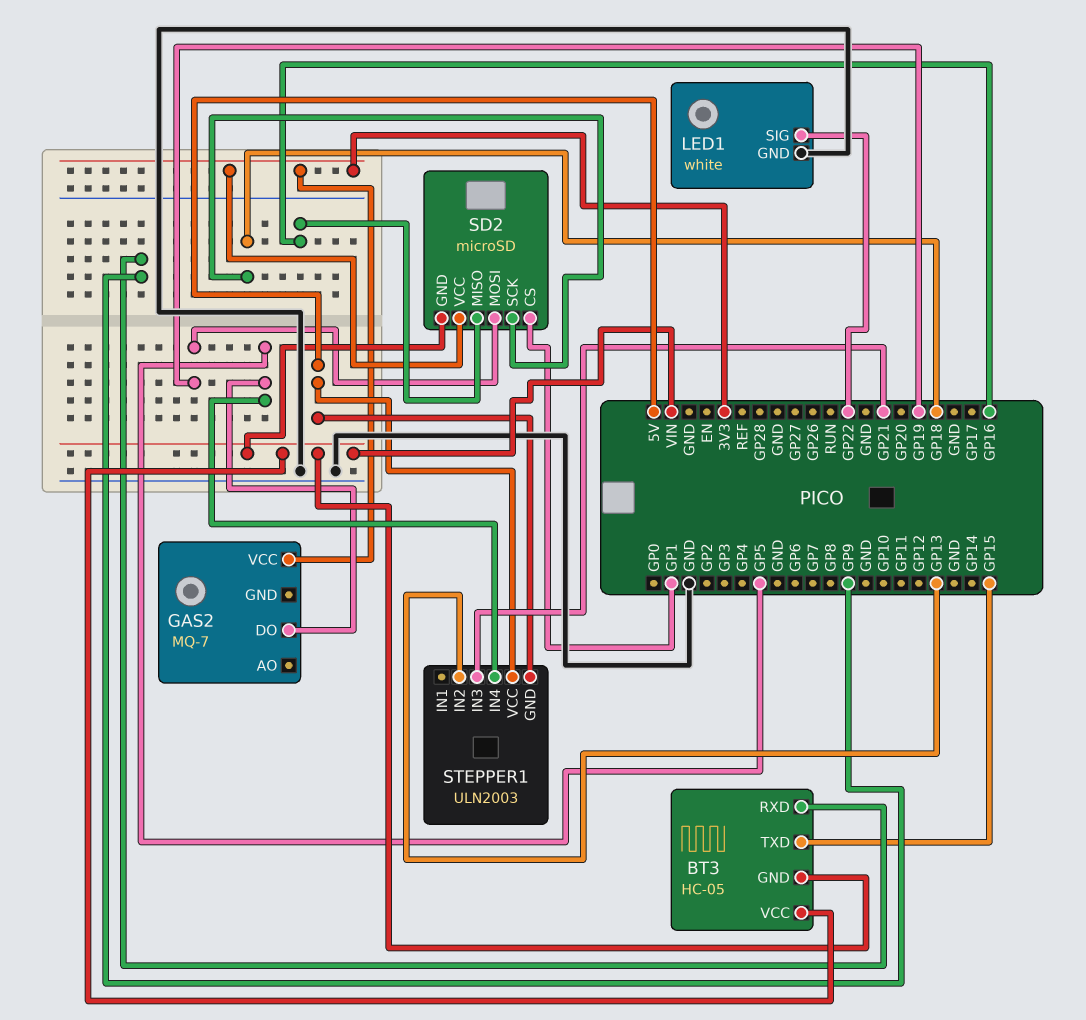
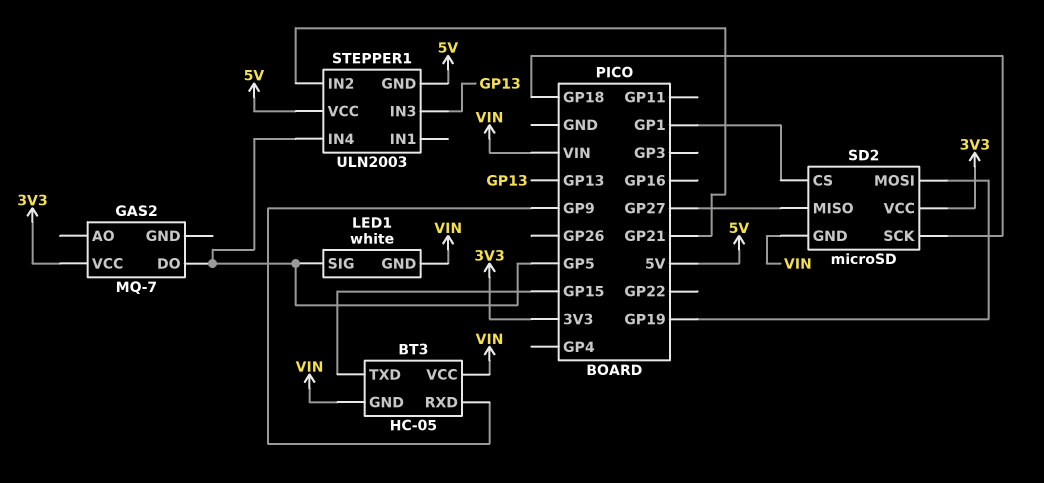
LED1 pin GND: GND -> VIN
LED1 pin SIG: GP22 -> GP5
SD2 pin MISO: GP16 -> GP27
STEPPER1 pin IN2: GP13 -> GP21
STEPPER1 pin IN3: GP21 -> GP13

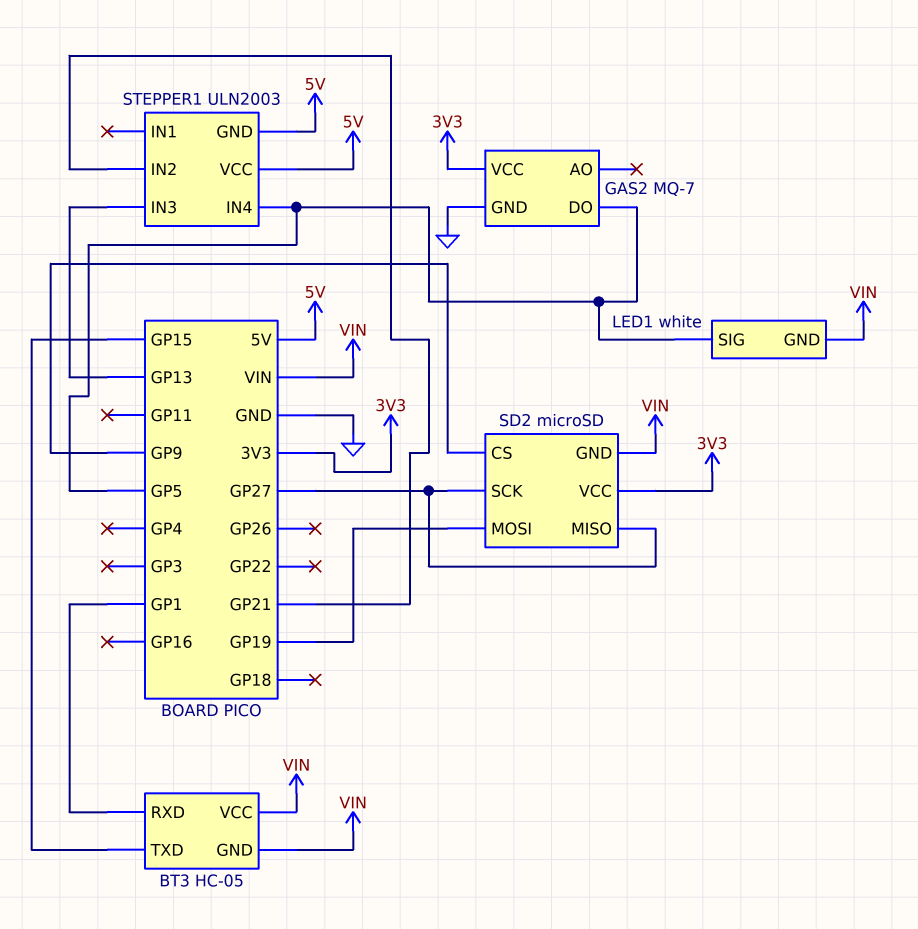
BT3 pin RXD: GP9 -> GP1
GAS2 pin GND: none -> GND
SD2 pin CS: GP1 -> GP9
SD2 pin SCK: GP18 -> GP27

